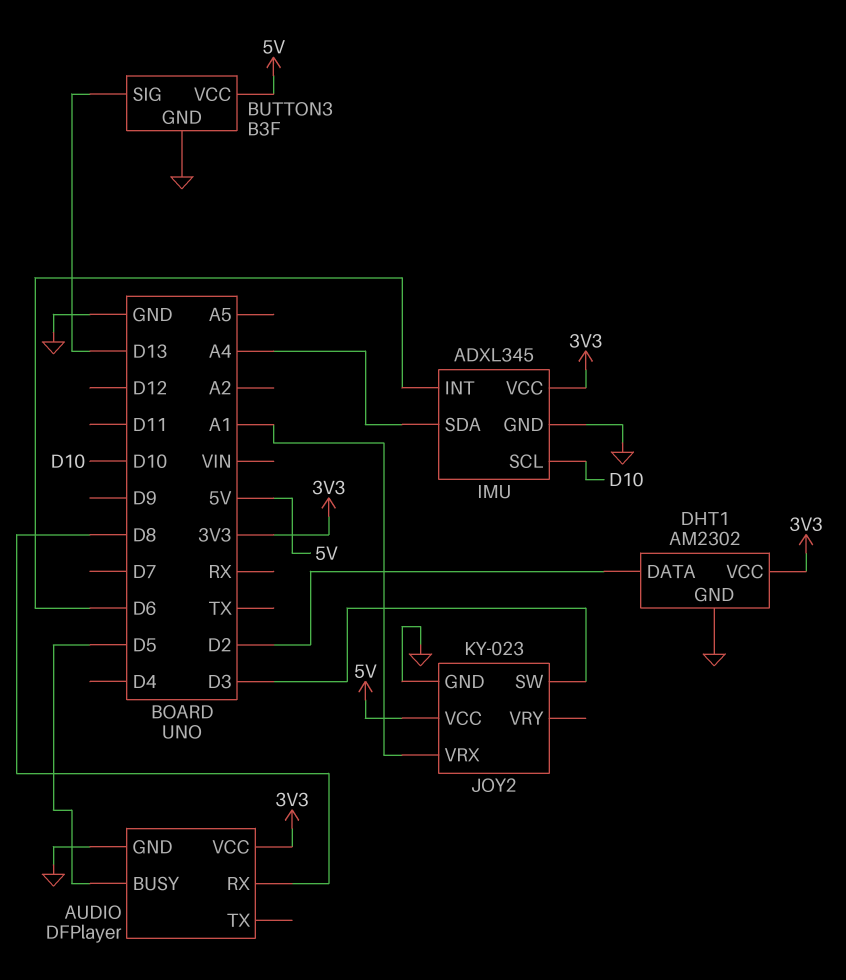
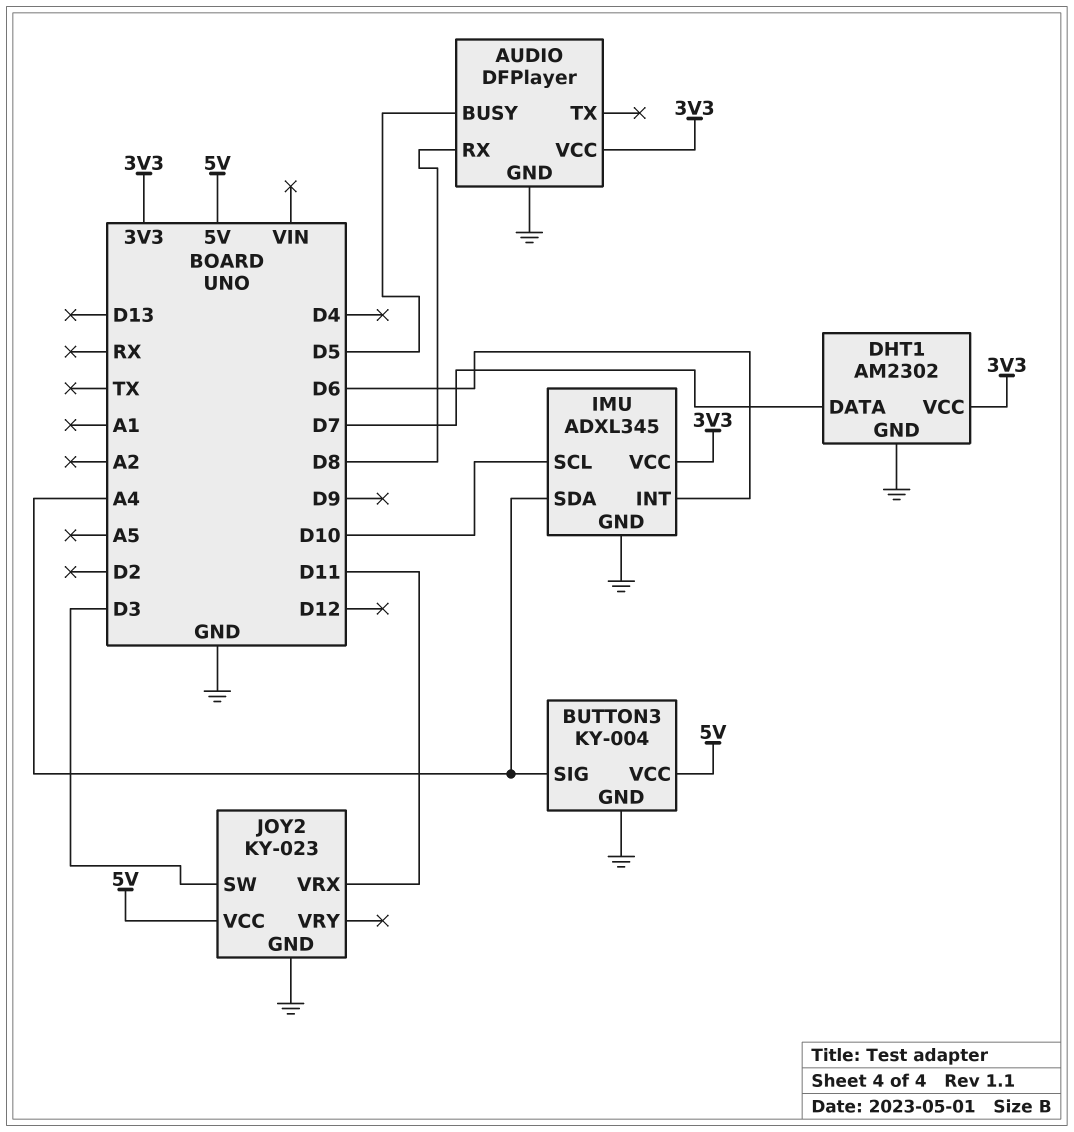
BUTTON3: B3F -> KY-004
BUTTON3 pin SIG: D13 -> A4
DHT1 pin DATA: D2 -> D7
JOY2 pin VRX: A1 -> D11

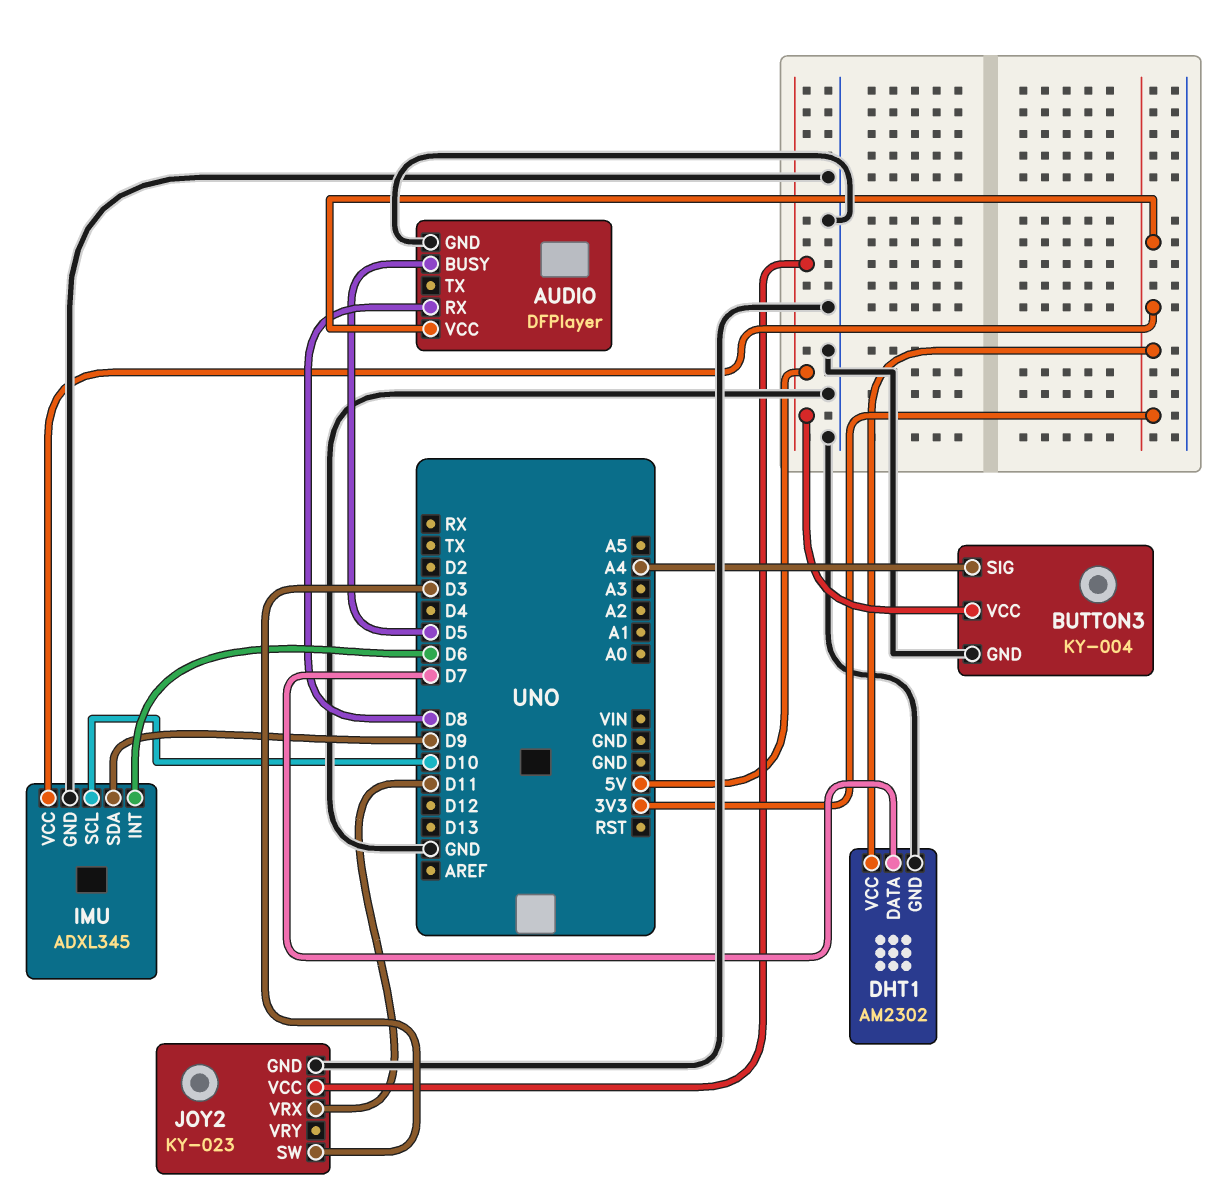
IMU pin SDA: A4 -> D9

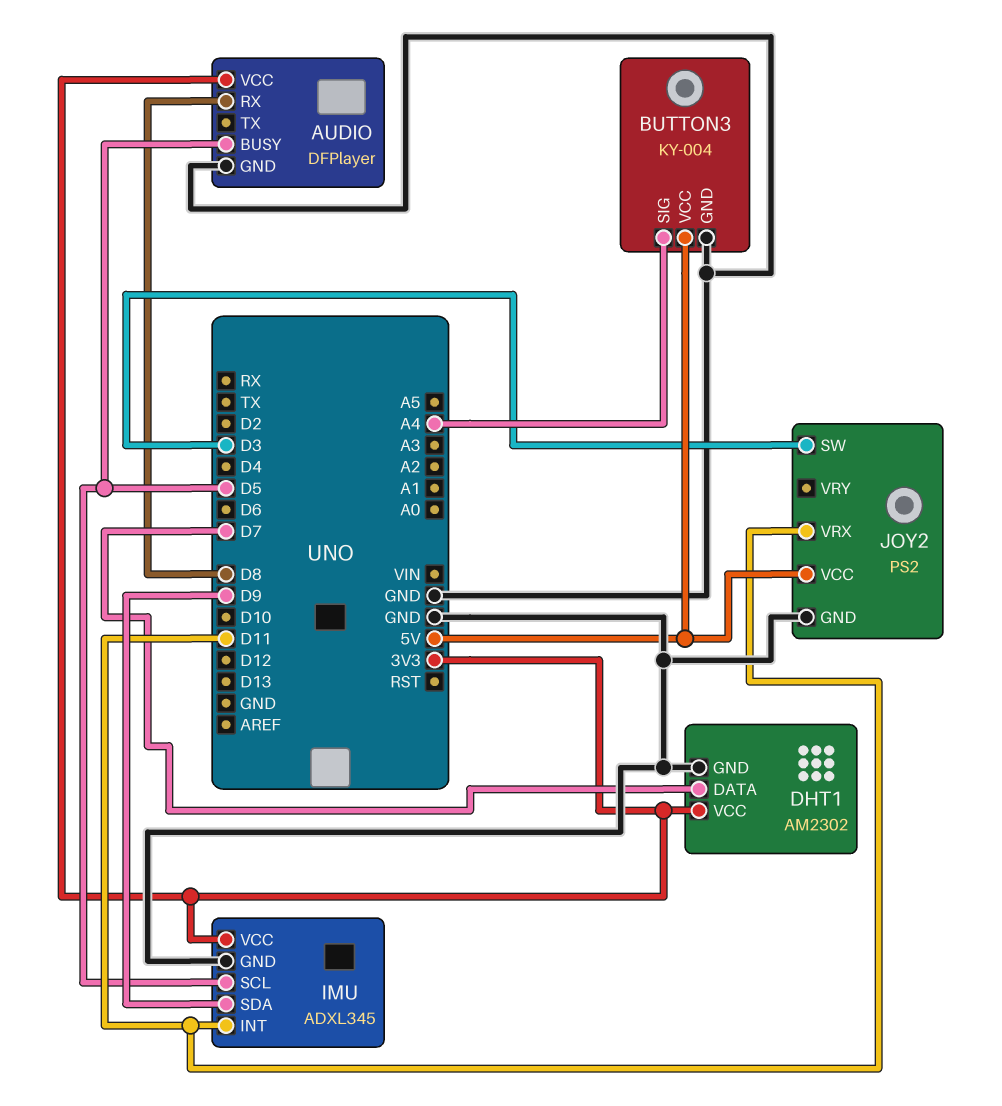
IMU pin INT: D6 -> D11
IMU pin SCL: D10 -> D5
JOY2: KY-023 -> PS2

